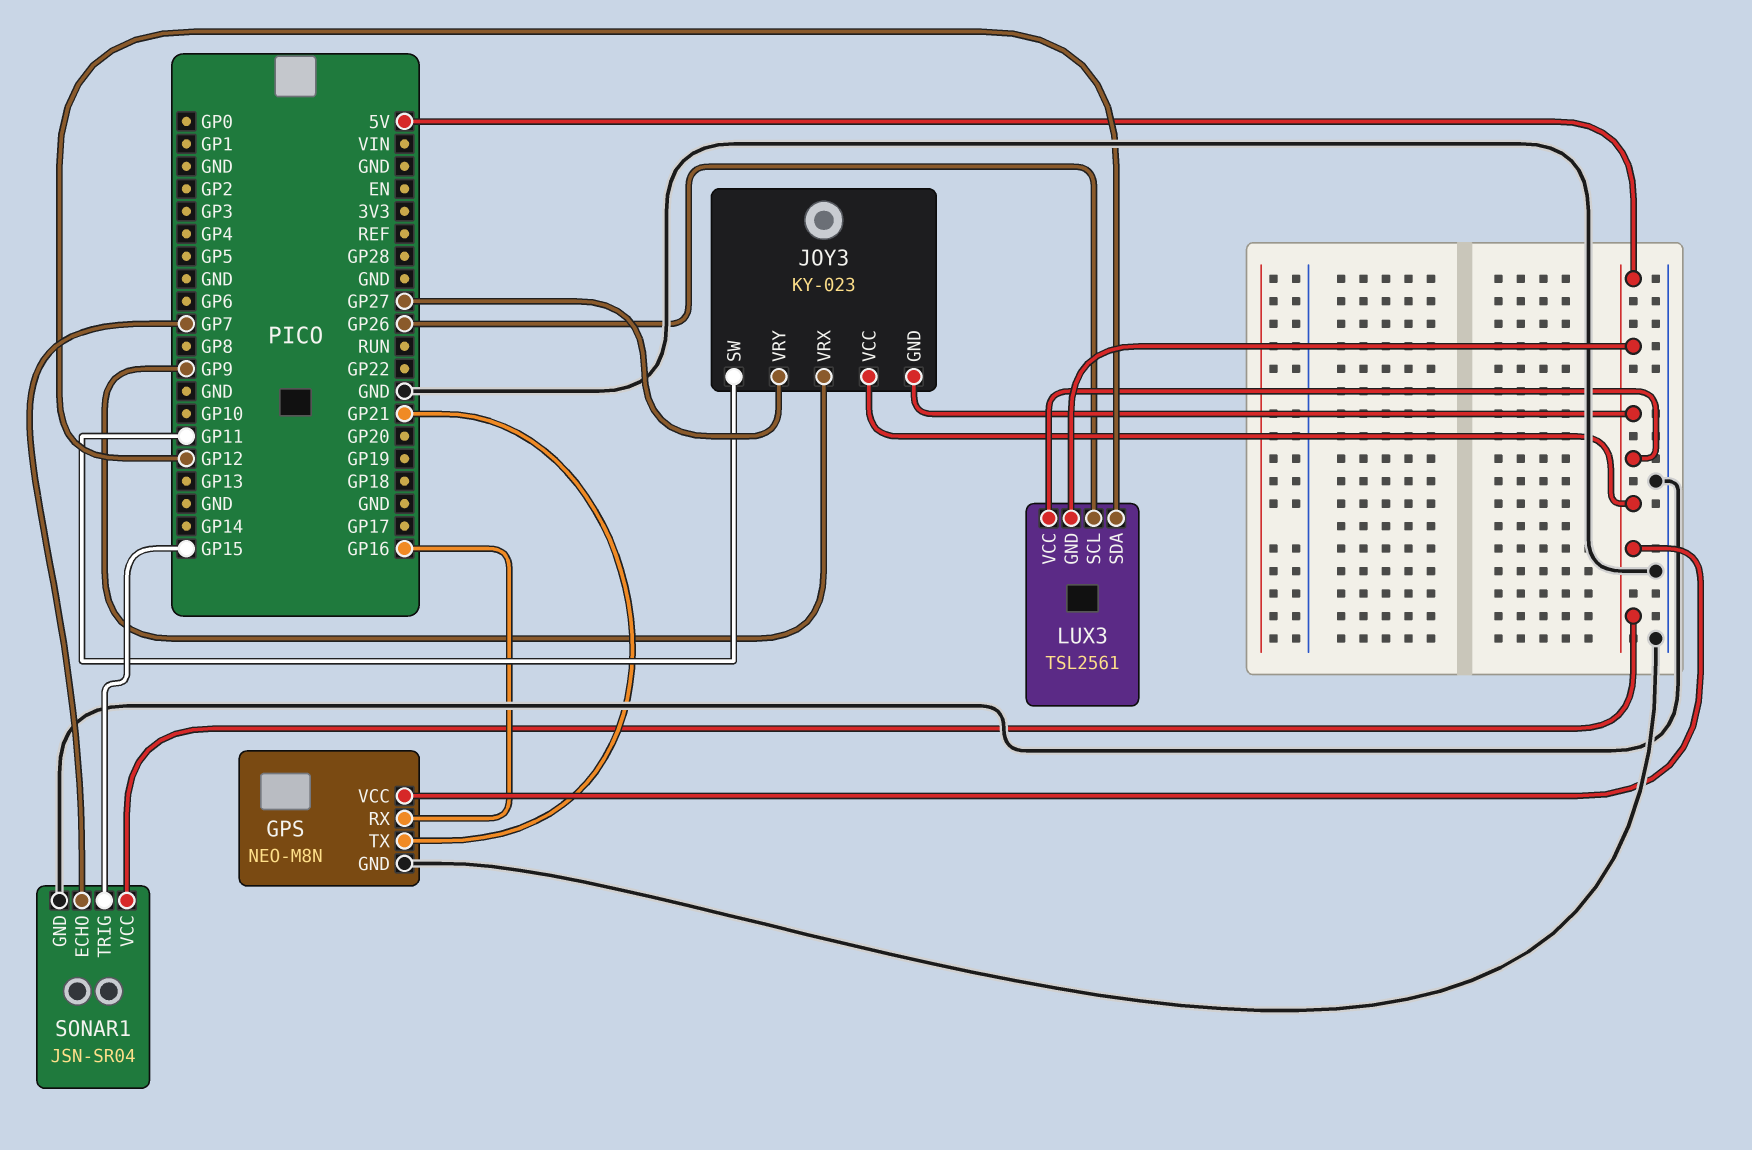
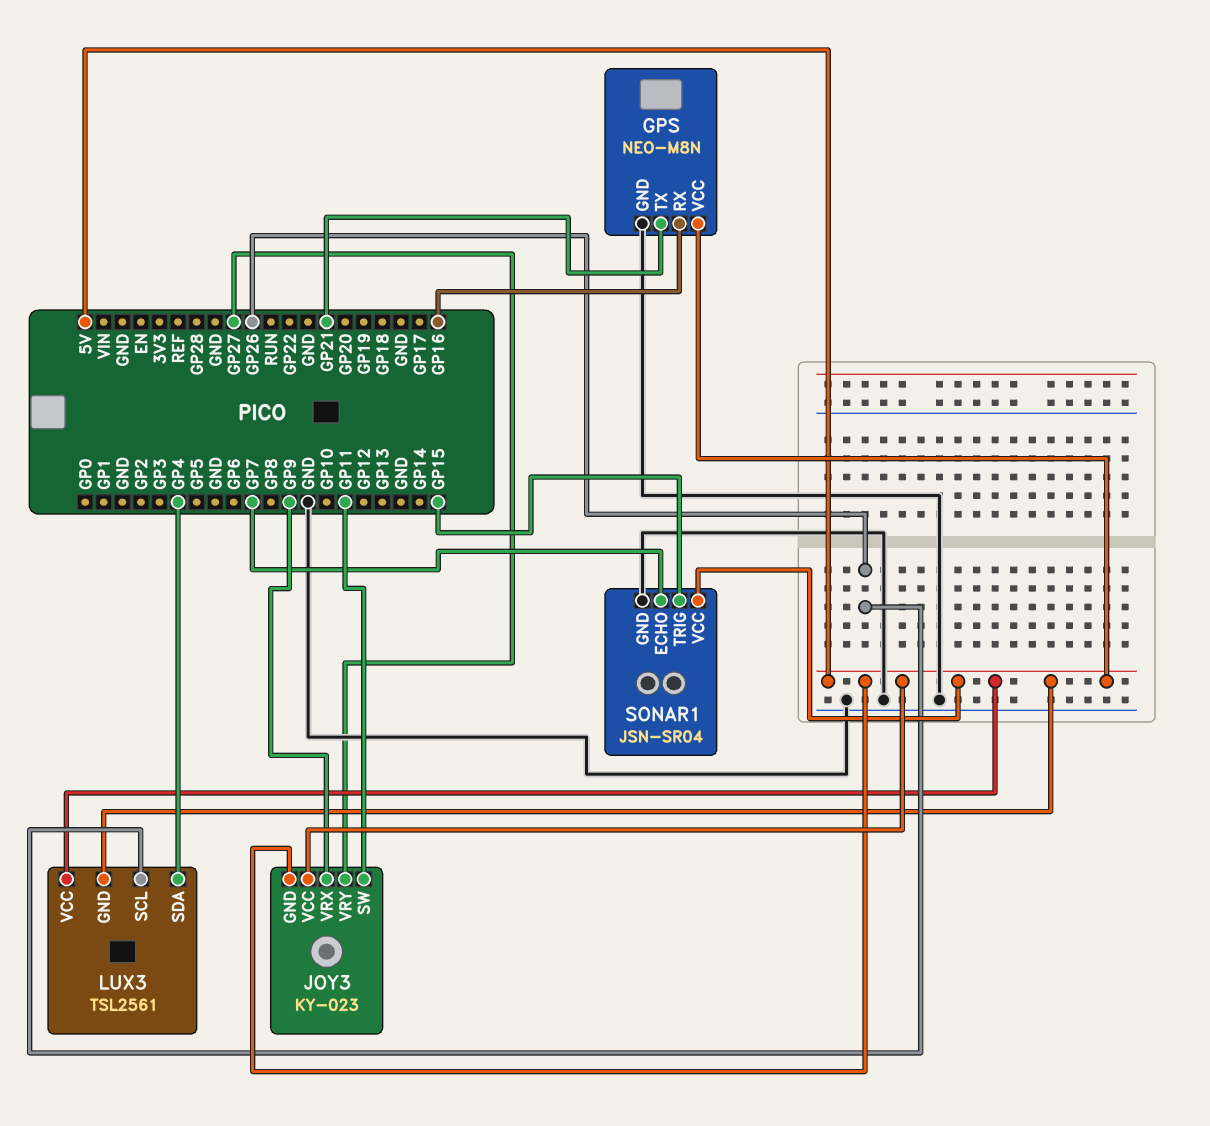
LUX3 pin SDA: GP12 -> GP4

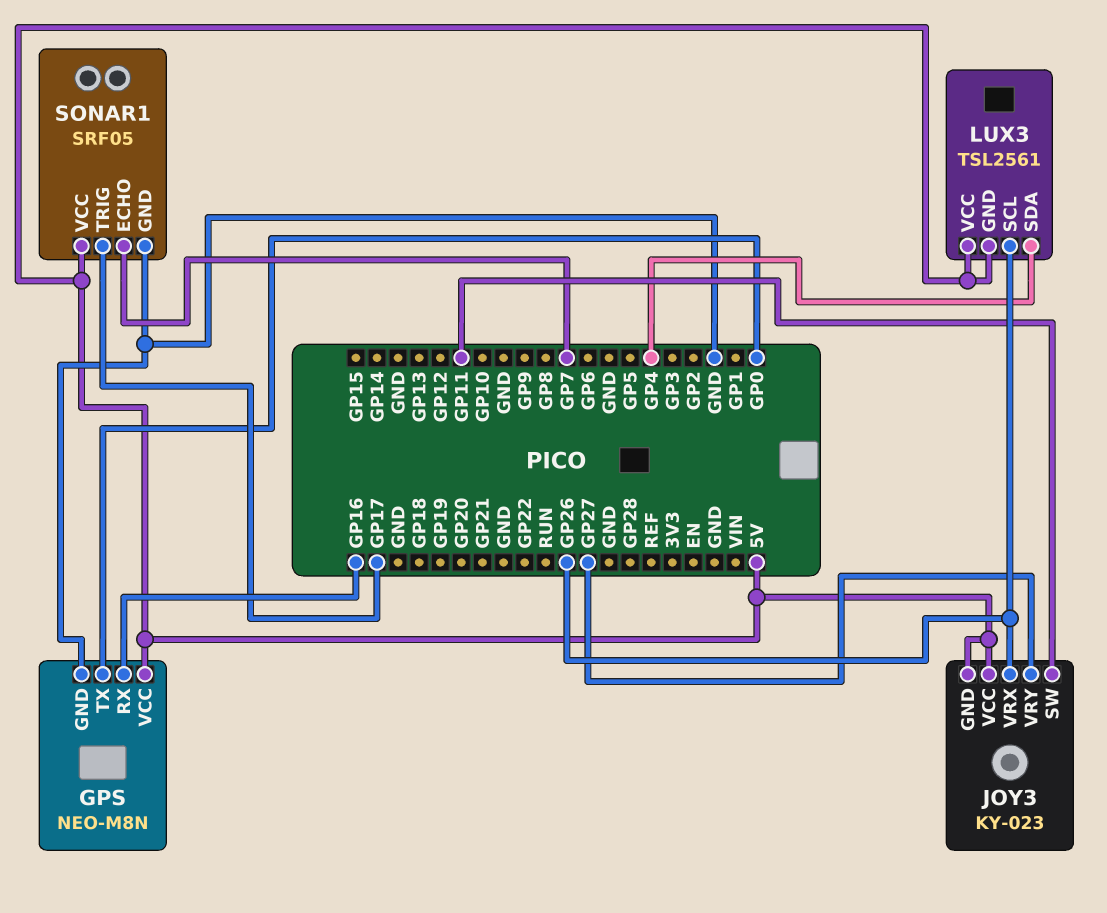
GPS pin TX: GP21 -> GP0
JOY3 pin VRX: GP9 -> GP26
SONAR1: JSN-SR04 -> SRF05
SONAR1 pin TRIG: GP15 -> GP17

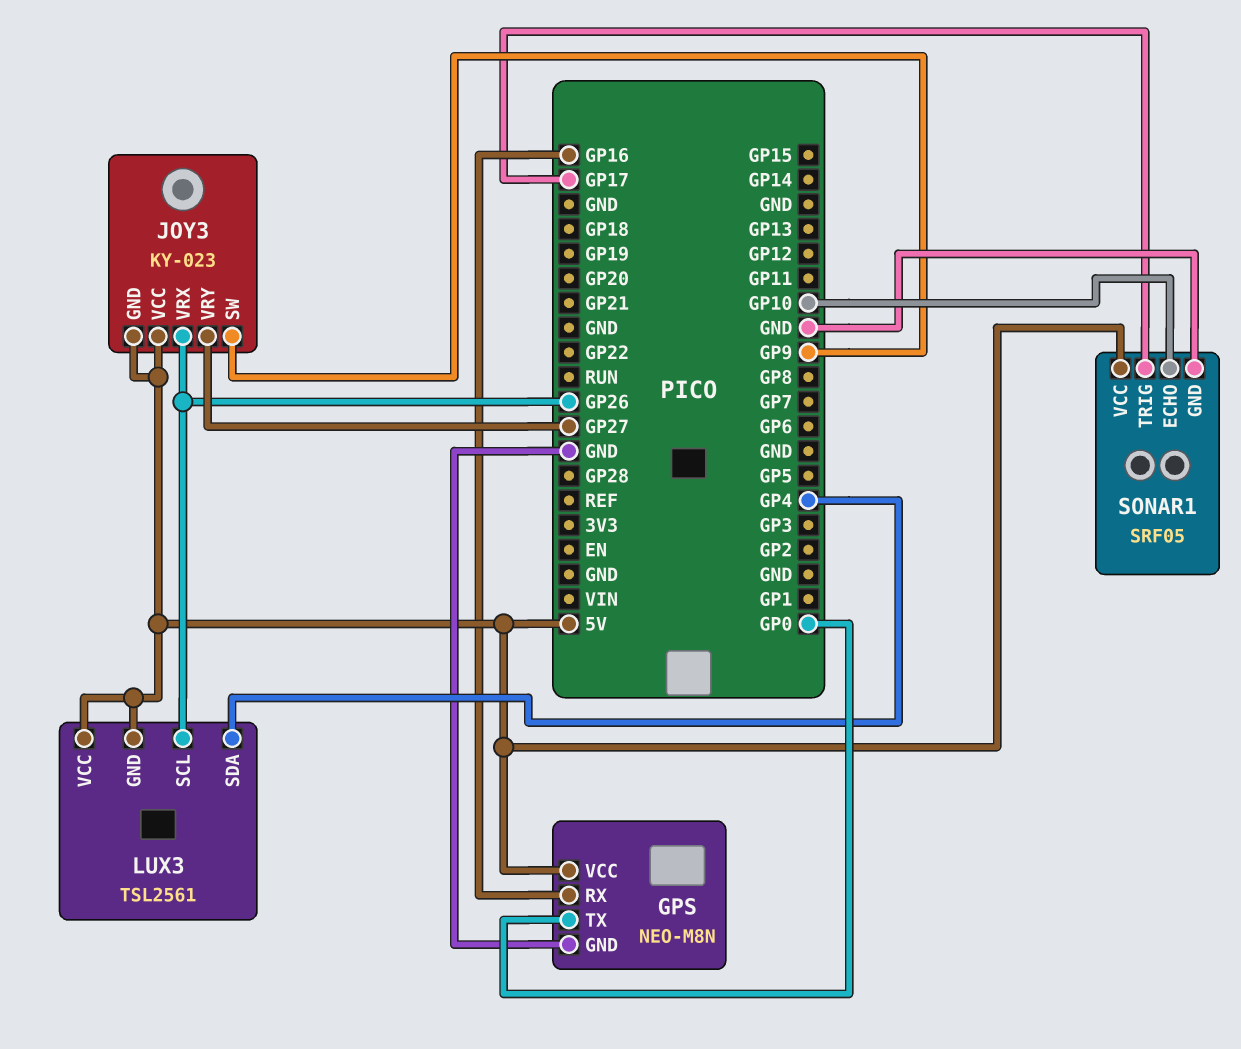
JOY3 pin SW: GP11 -> GP9
SONAR1 pin ECHO: GP7 -> GP10

